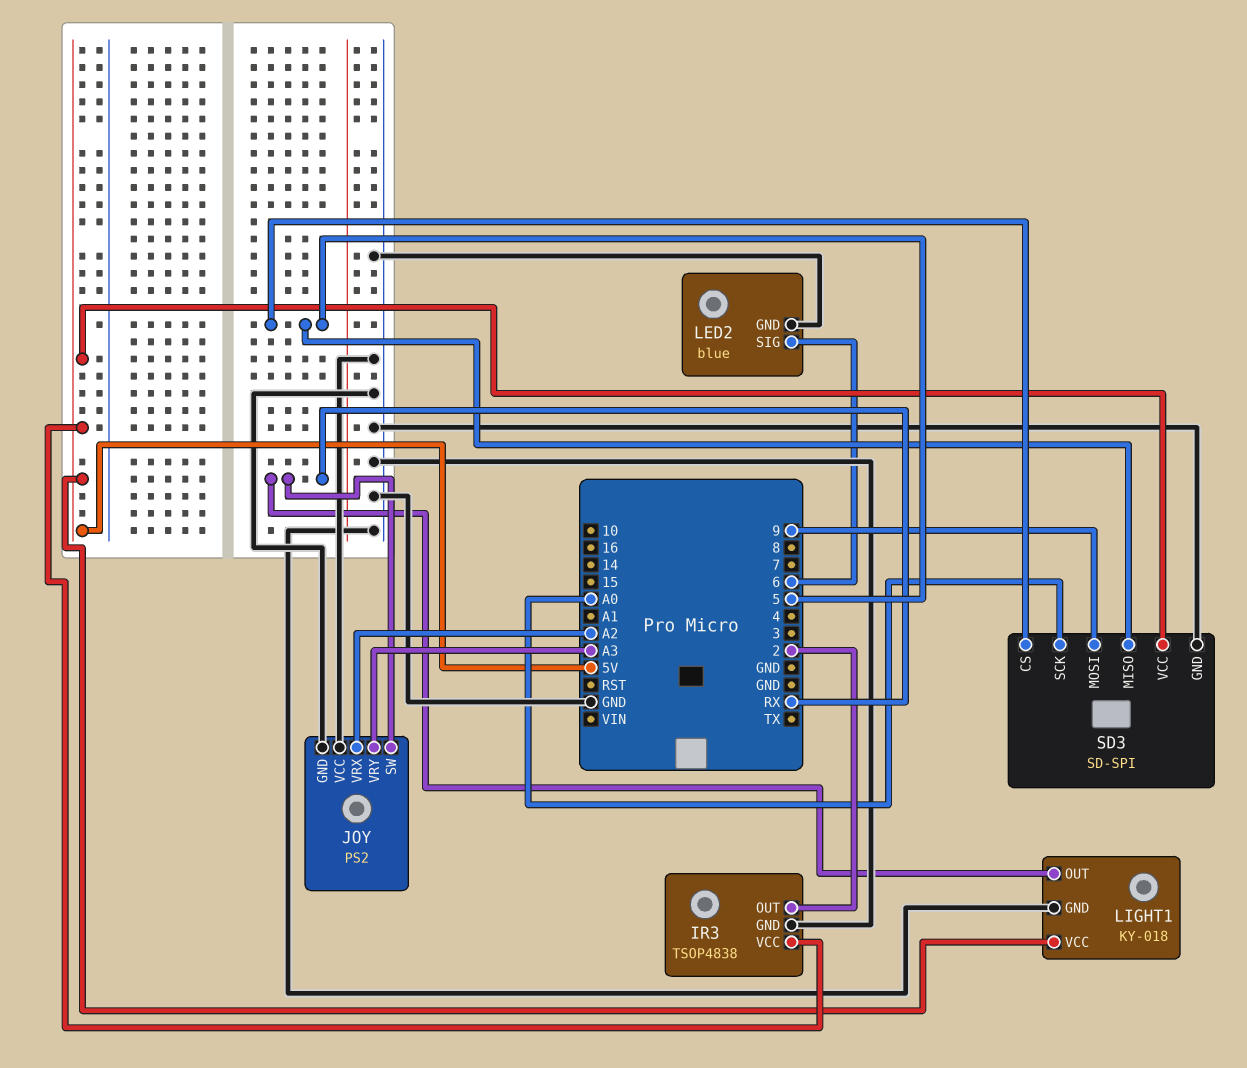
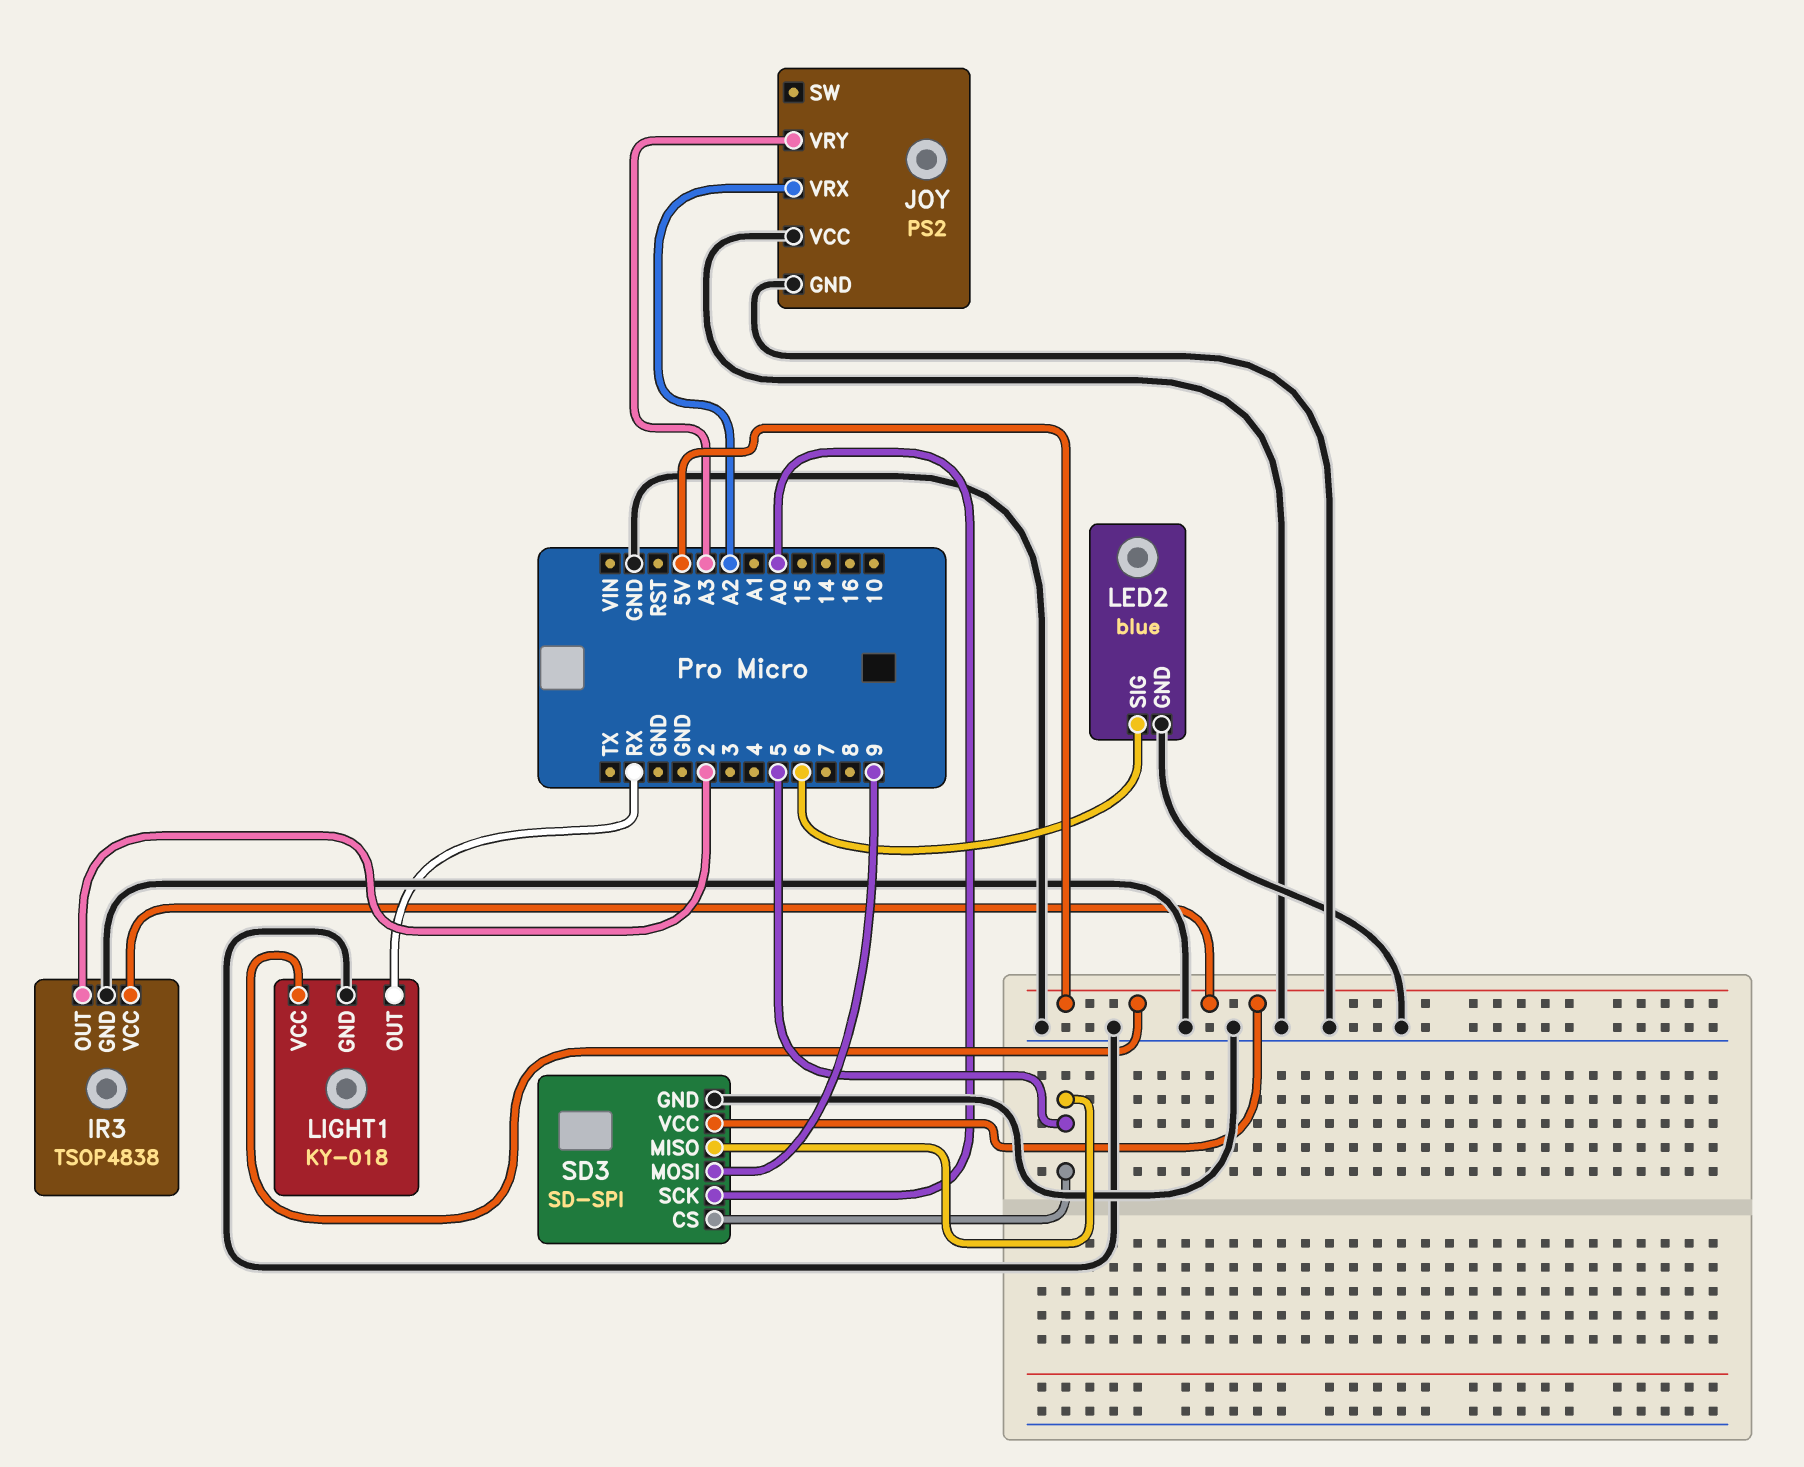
JOY pin SW: RX -> none

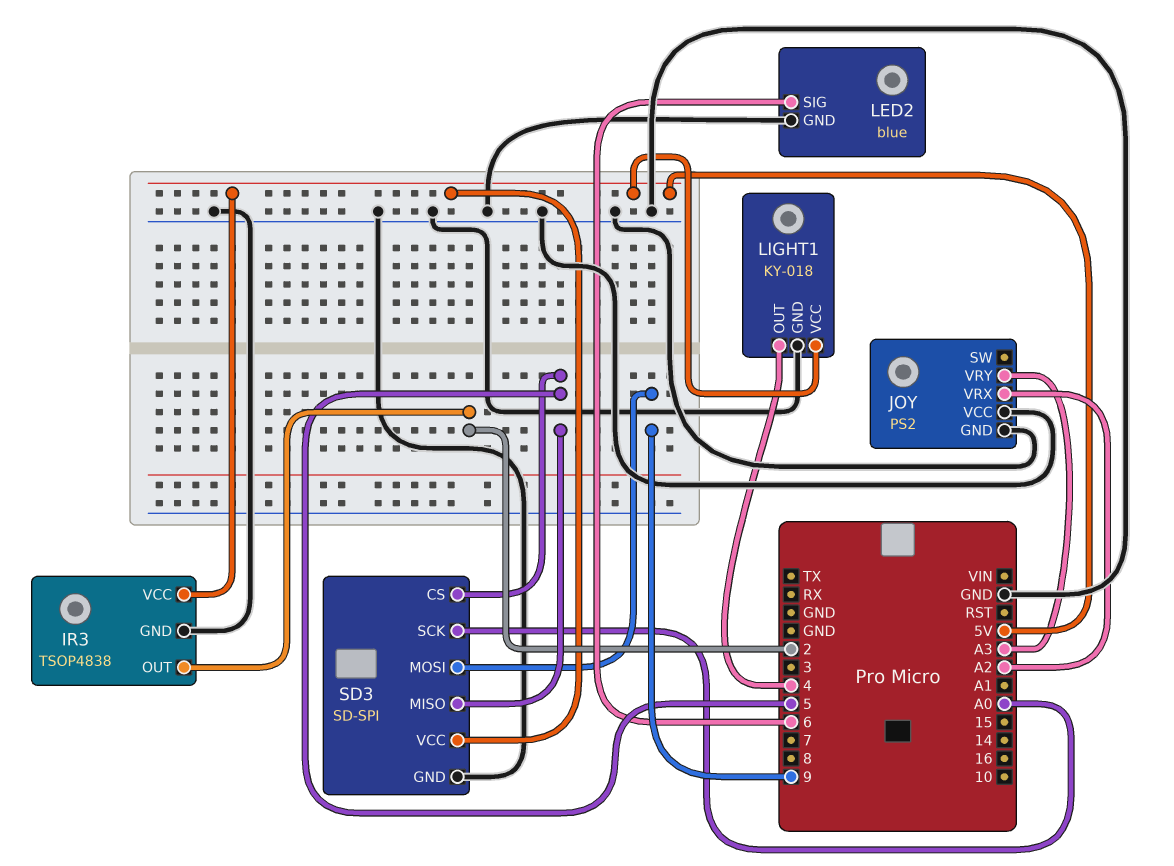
LIGHT1 pin OUT: RX -> 4

